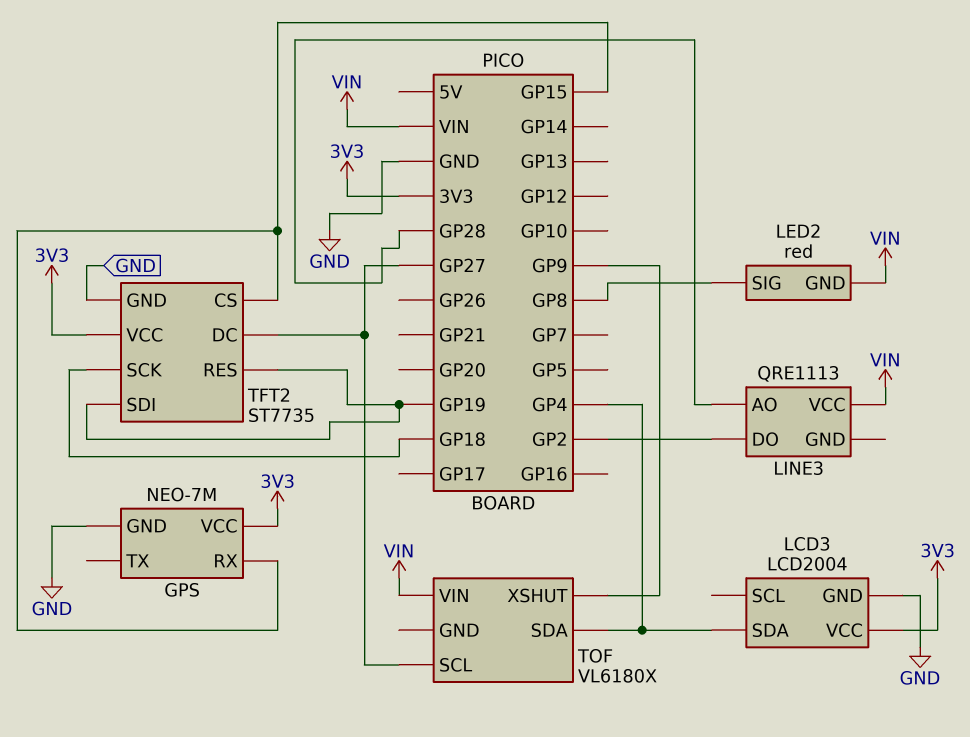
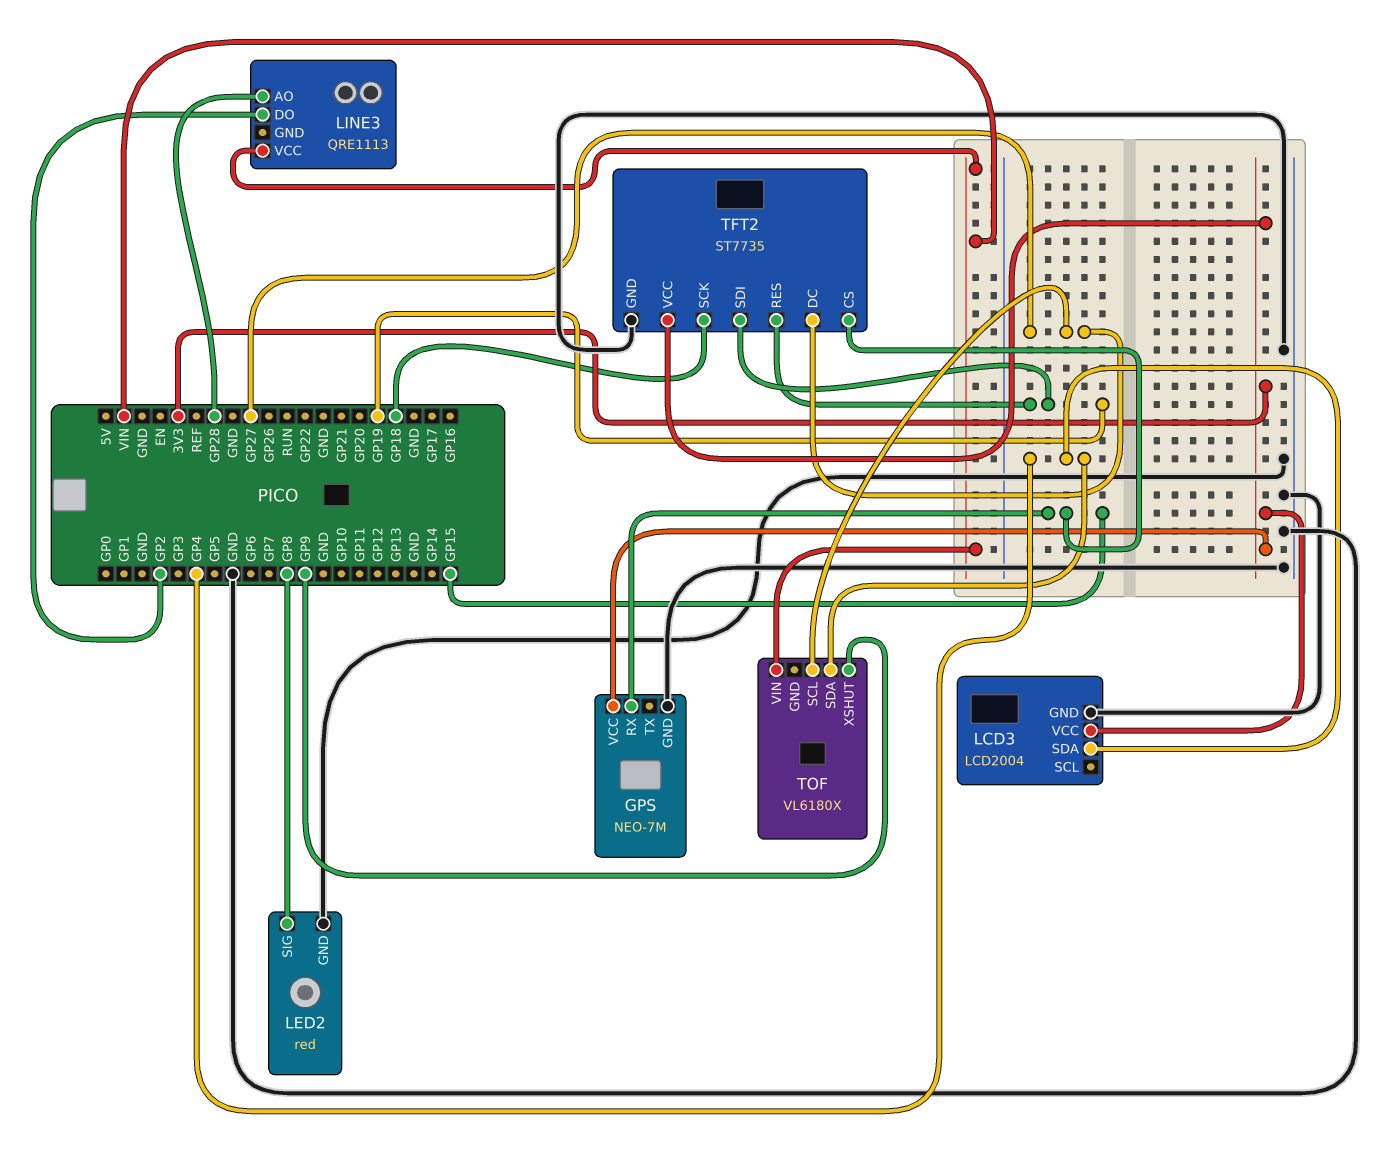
LED2 pin GND: VIN -> GND

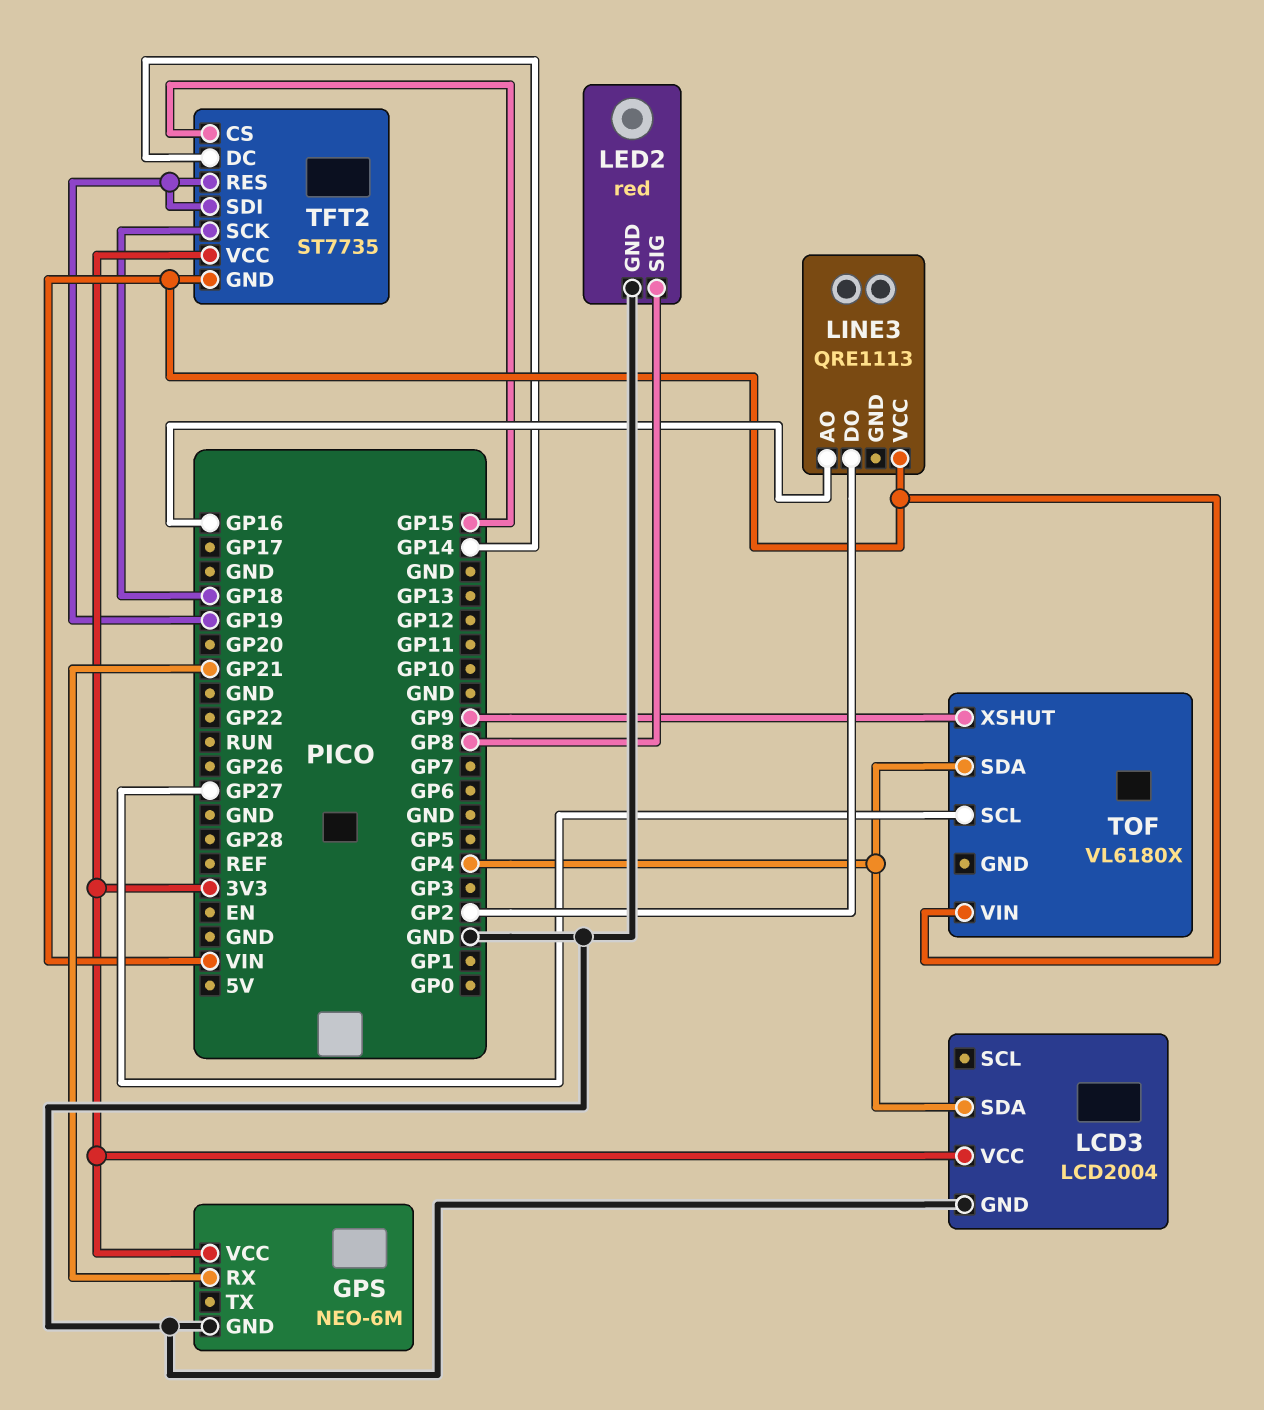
GPS: NEO-7M -> NEO-6M
GPS pin RX: GP15 -> GP21
LINE3 pin AO: GP28 -> GP16
TFT2 pin DC: GP27 -> GP14
TFT2 pin GND: GND -> VIN

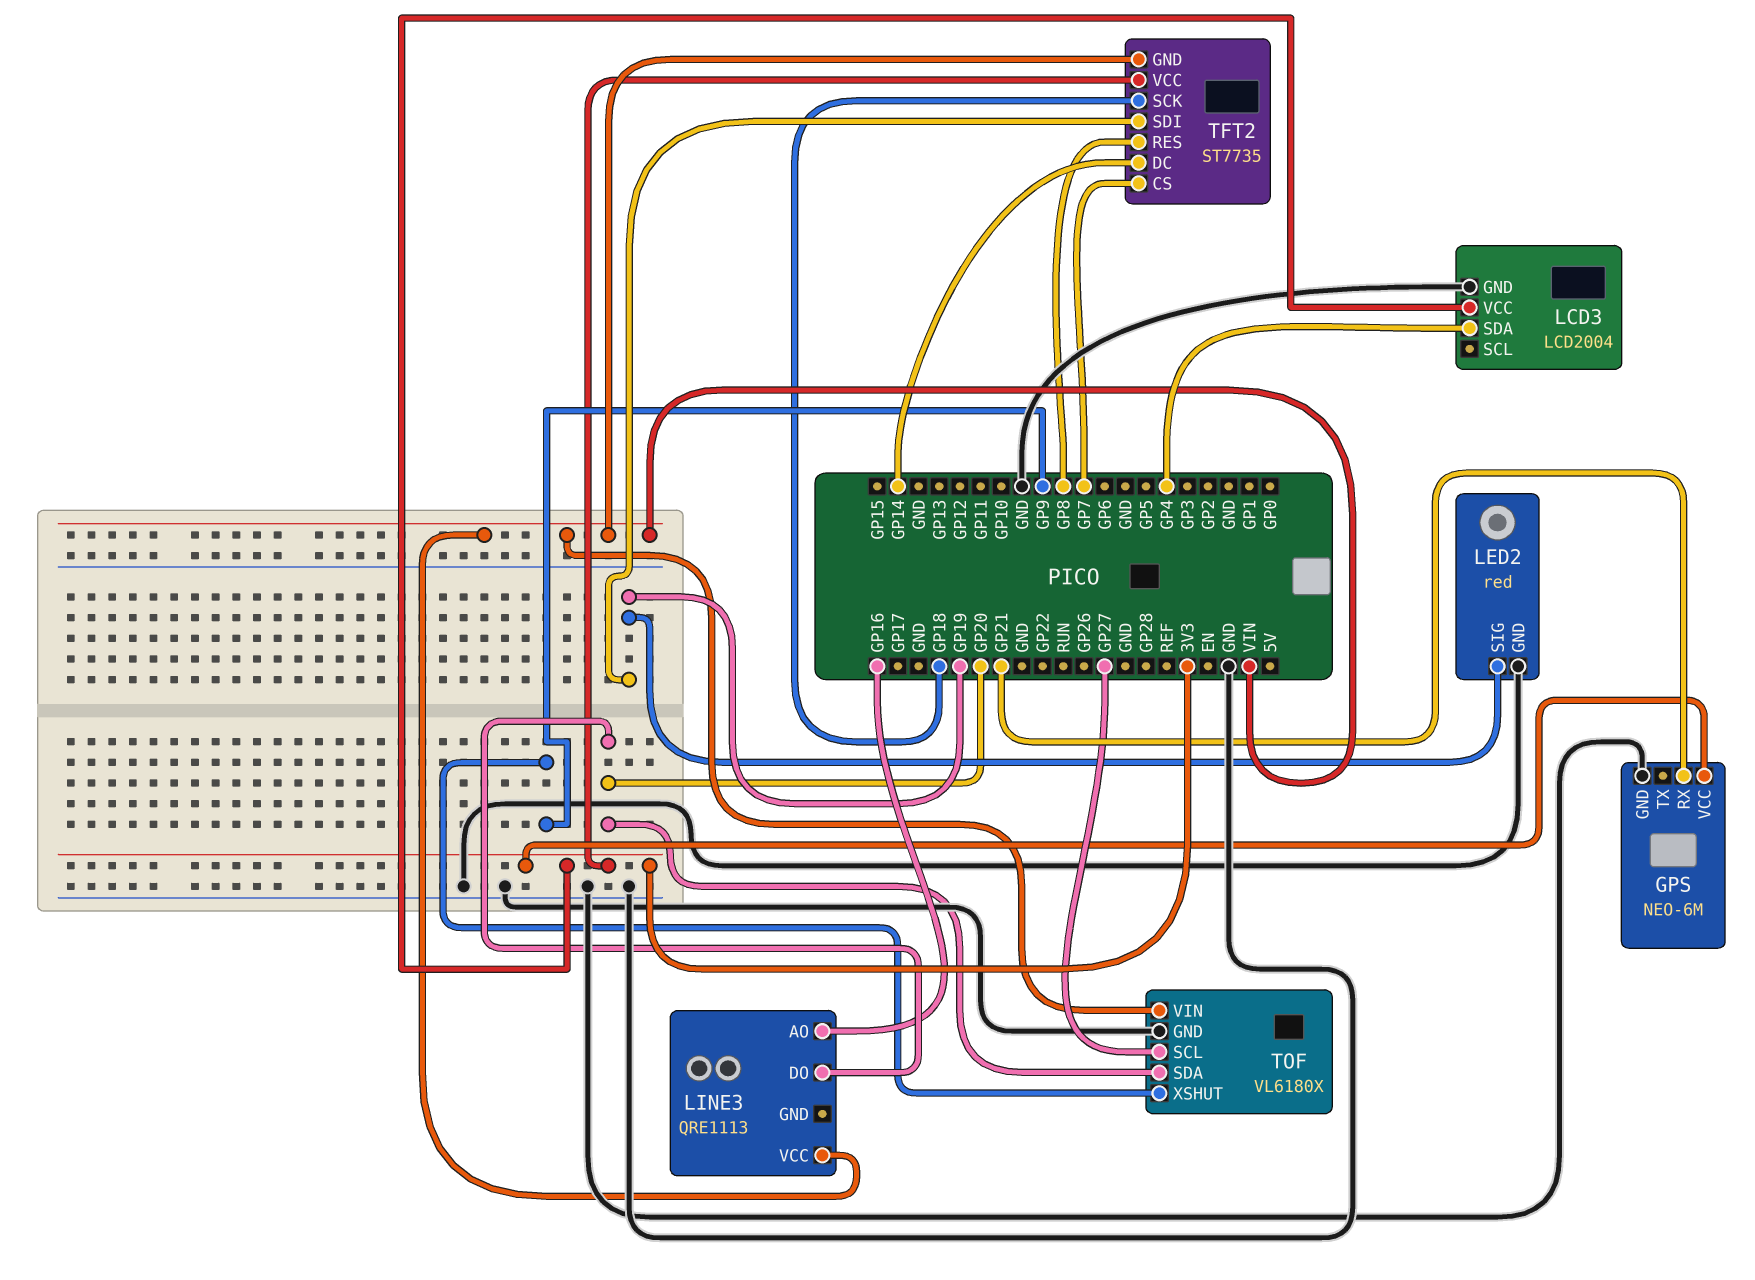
LED2 pin SIG: GP8 -> GP19
LINE3 pin DO: GP2 -> GP20
TFT2 pin CS: GP15 -> GP7
TFT2 pin RES: GP19 -> GP8
TOF pin GND: none -> GND
TOF pin SDA: GP4 -> GP20

